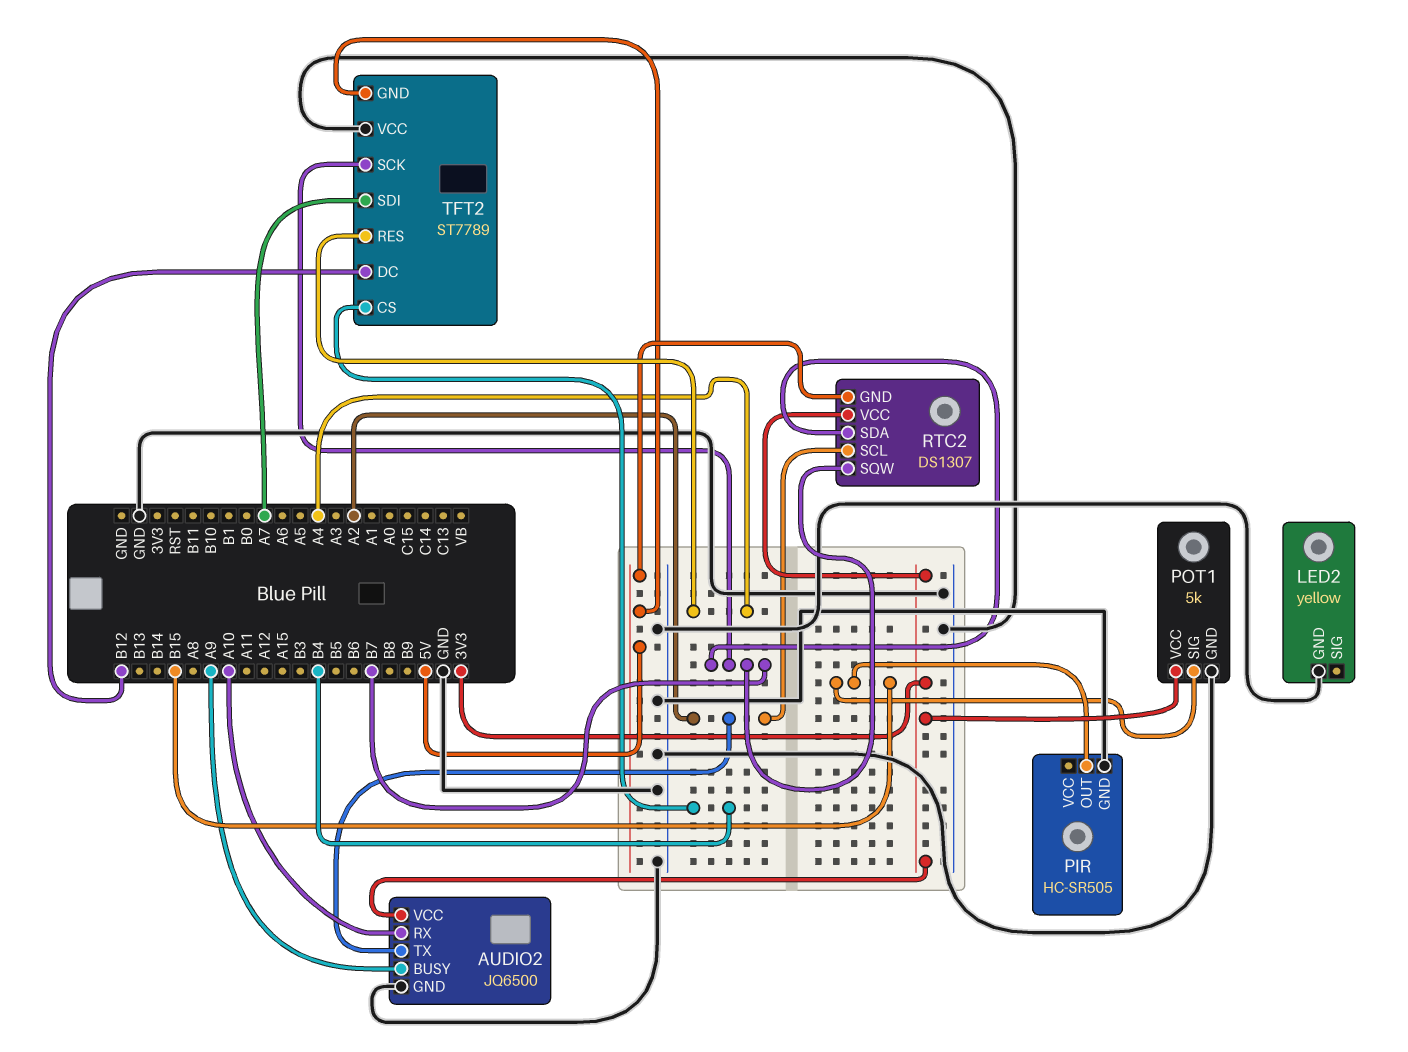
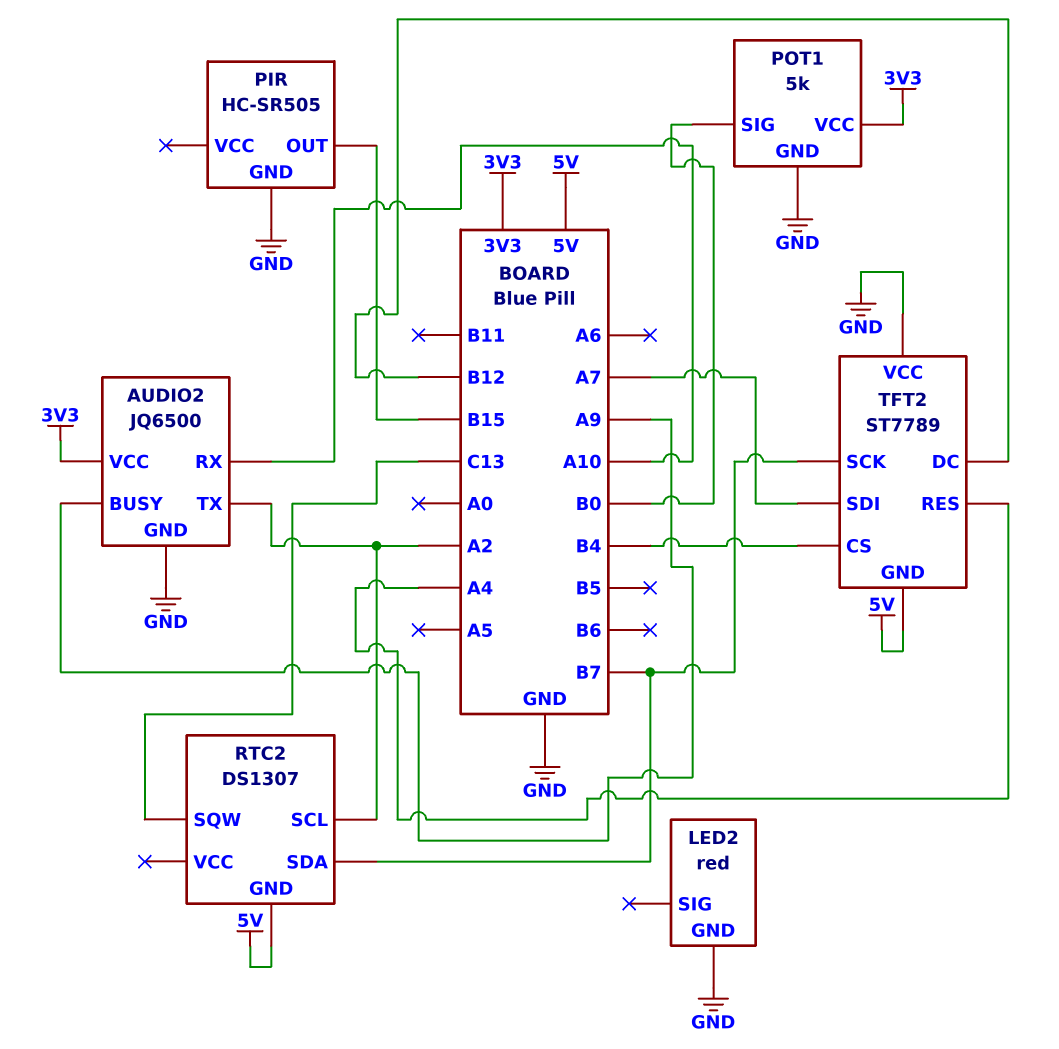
LED2: yellow -> red
POT1 pin SIG: B15 -> B0
RTC2 pin SQW: B7 -> C13
RTC2 pin VCC: 3V3 -> none

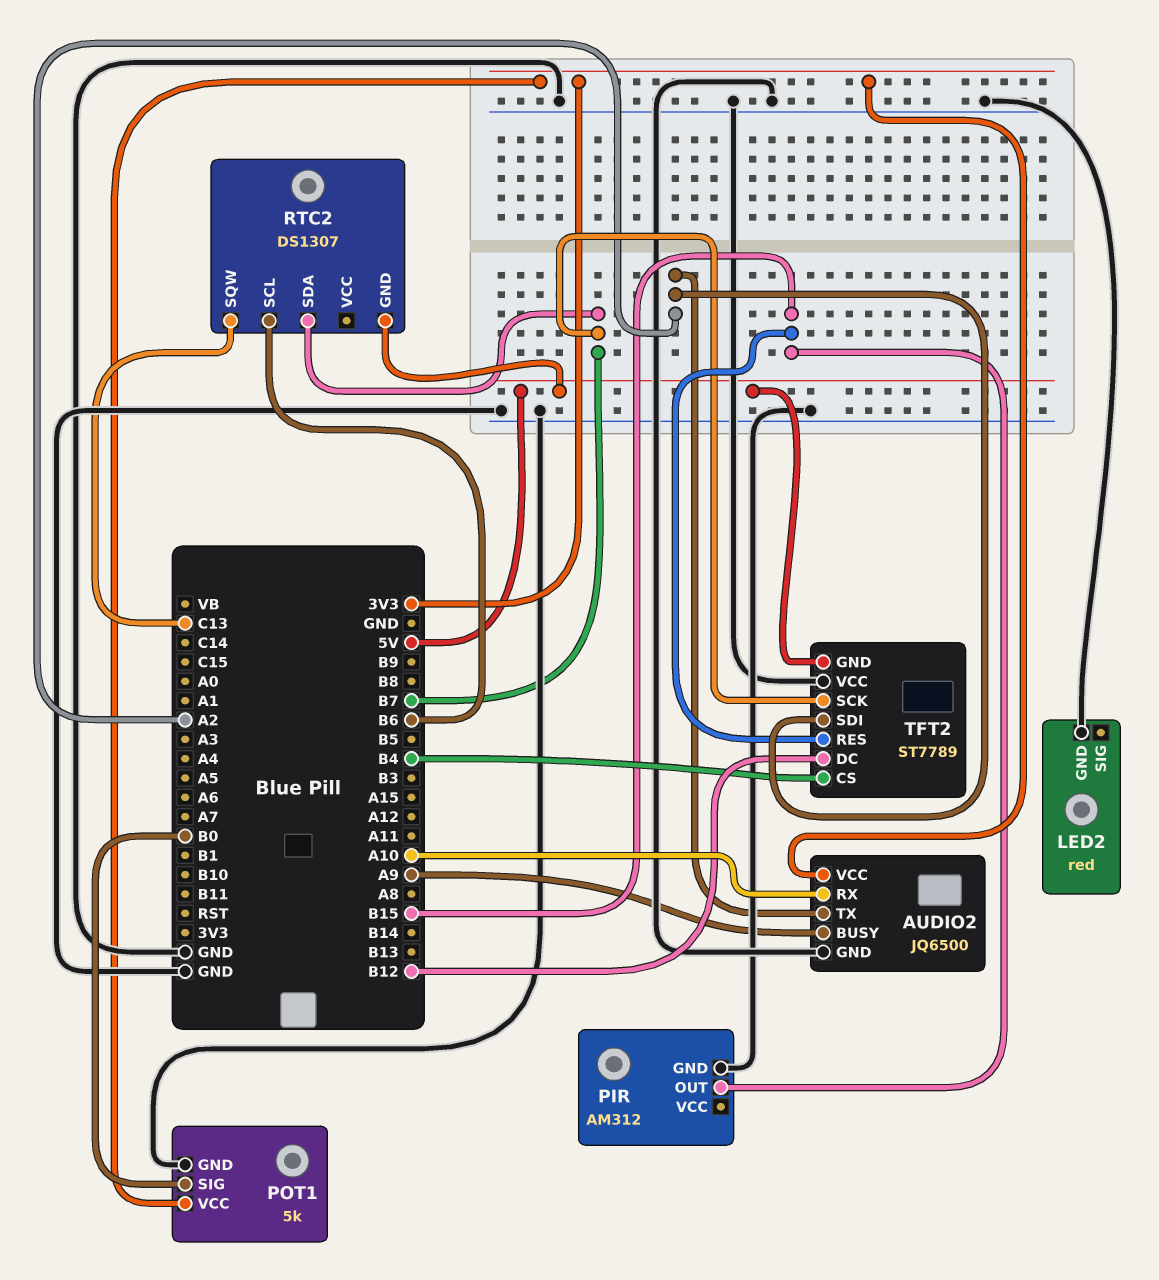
PIR: HC-SR505 -> AM312
RTC2 pin SCL: A2 -> B6
TFT2 pin RES: A4 -> B15
TFT2 pin SDI: A7 -> A2

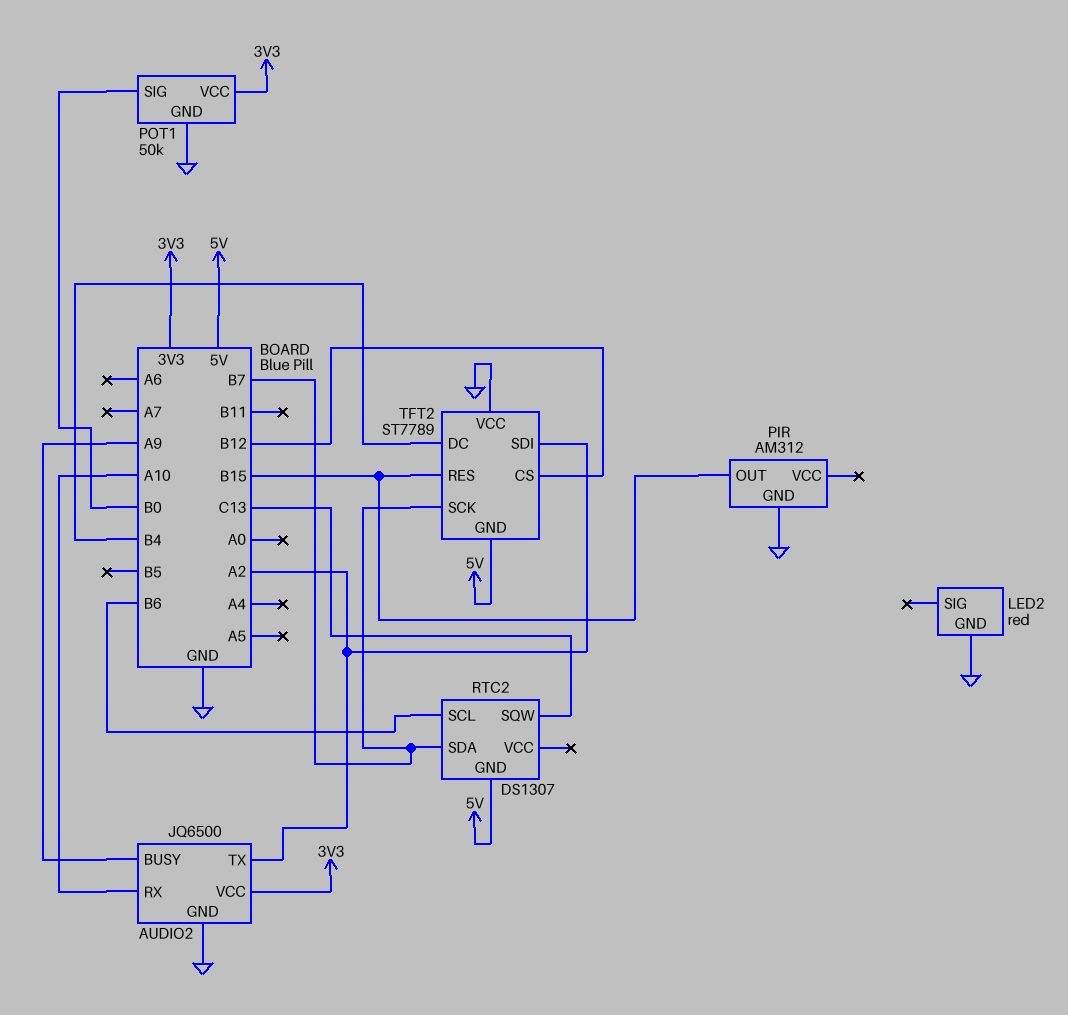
POT1: 5k -> 50k
TFT2 pin CS: B4 -> B12
TFT2 pin DC: B12 -> B4

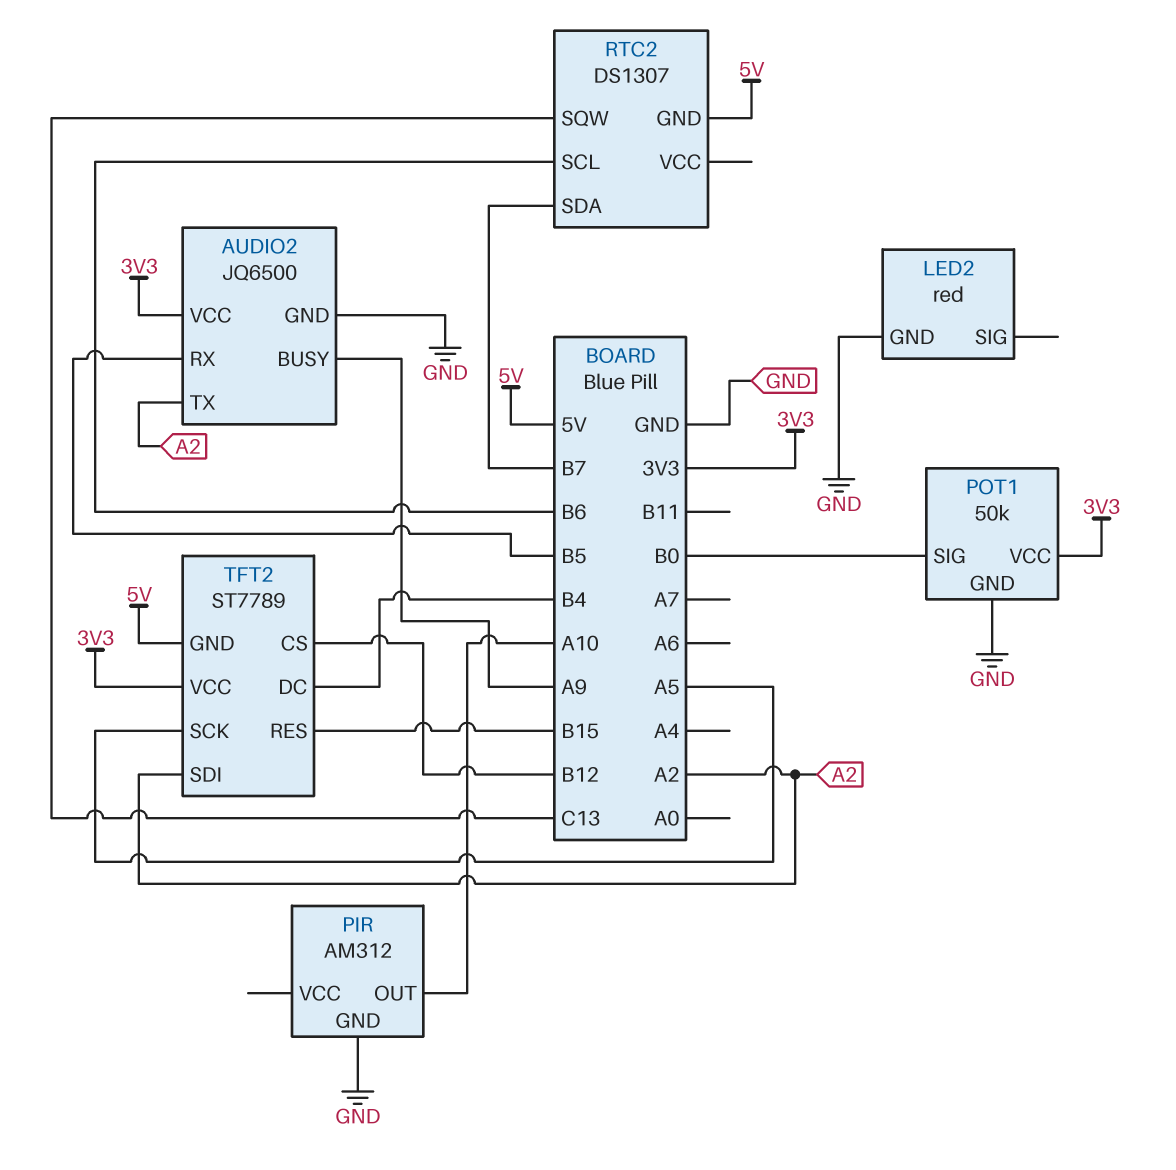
AUDIO2 pin RX: A10 -> B5
PIR pin OUT: B15 -> A10
TFT2 pin SCK: B7 -> A5
TFT2 pin VCC: GND -> 3V3

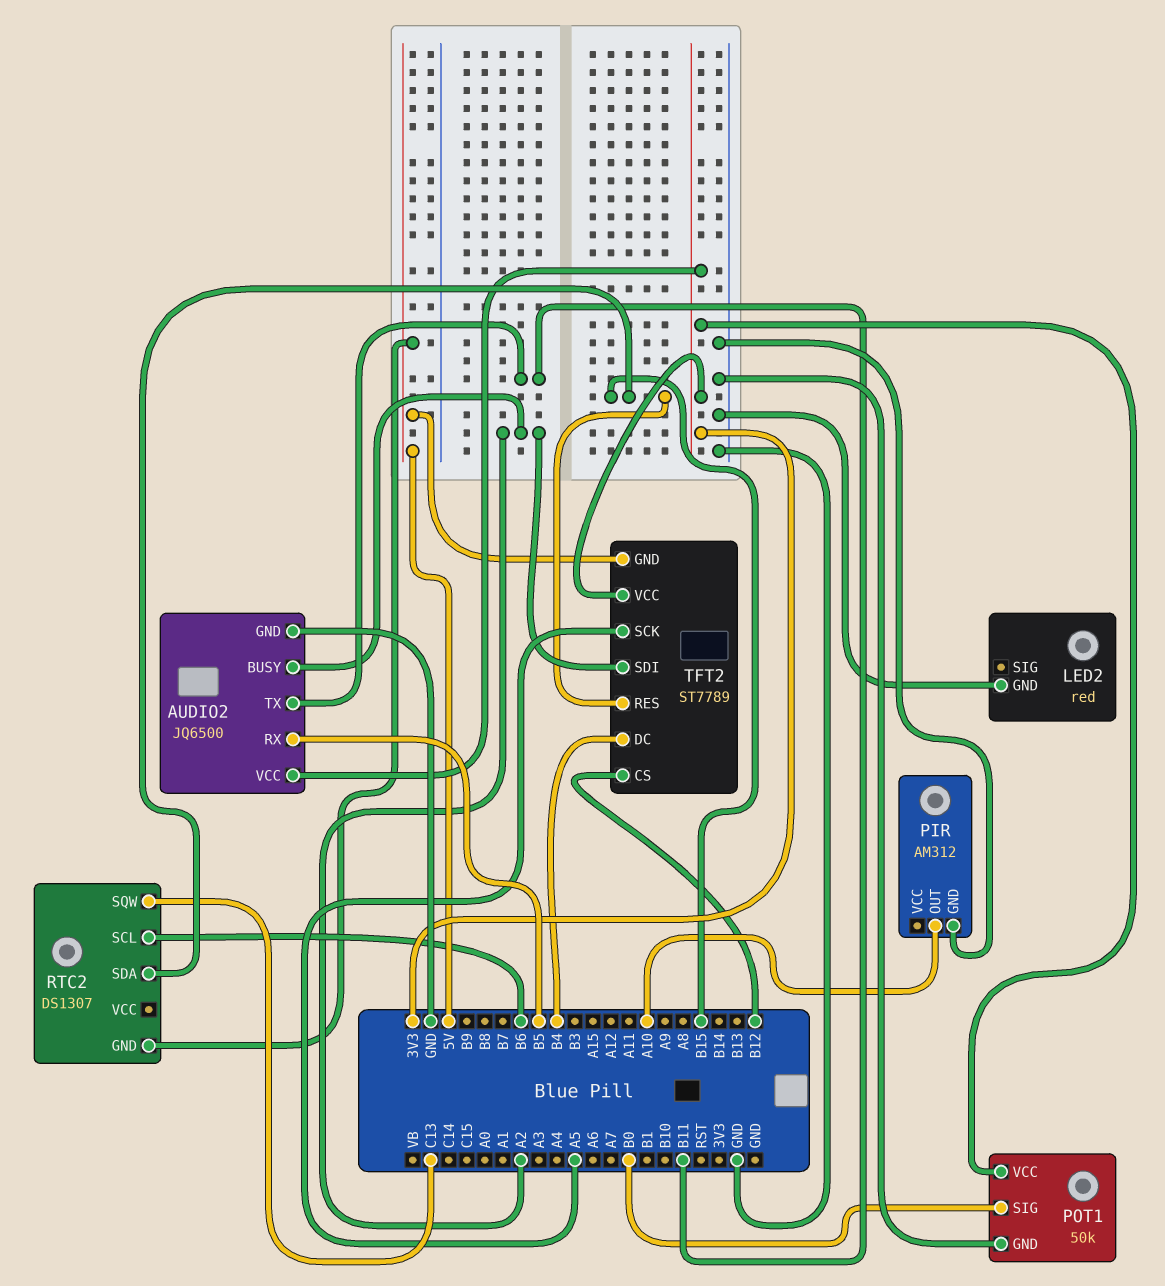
AUDIO2 pin BUSY: A9 -> A2
AUDIO2 pin TX: A2 -> B11
RTC2 pin SDA: B7 -> B15

